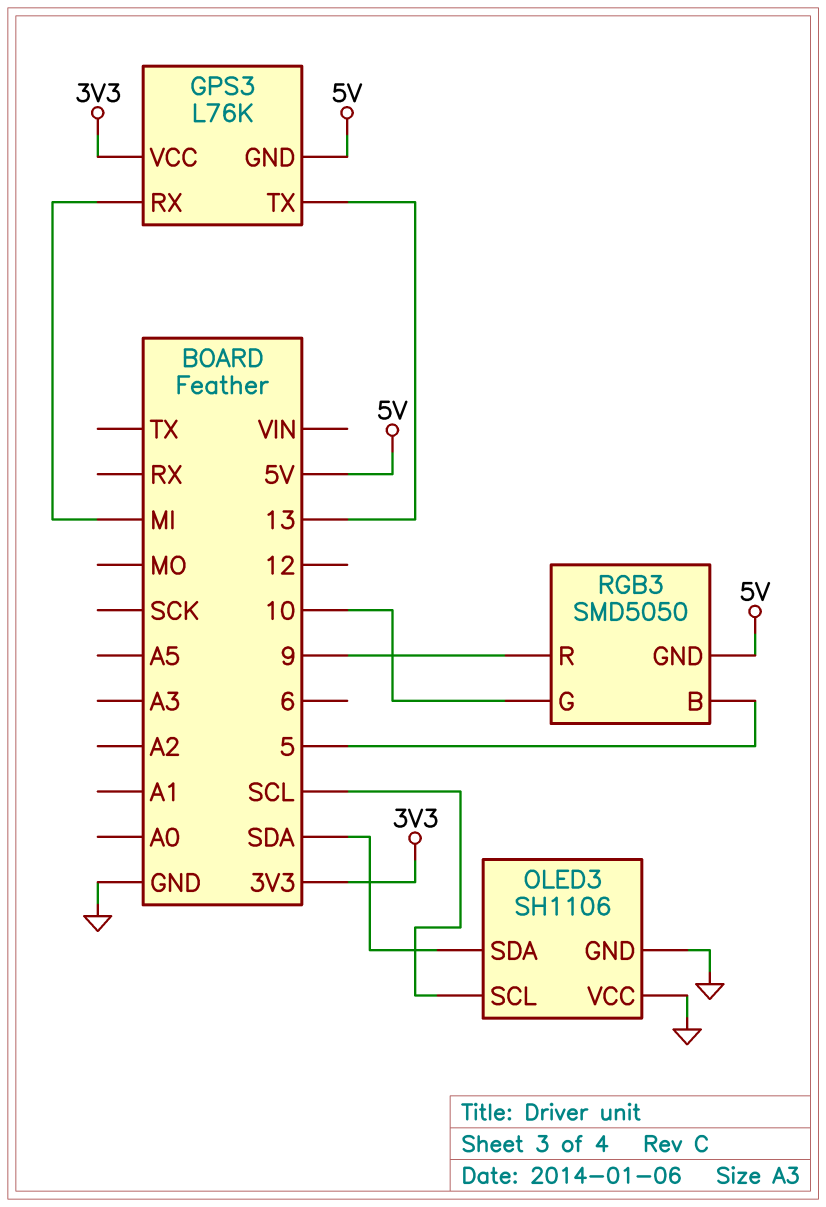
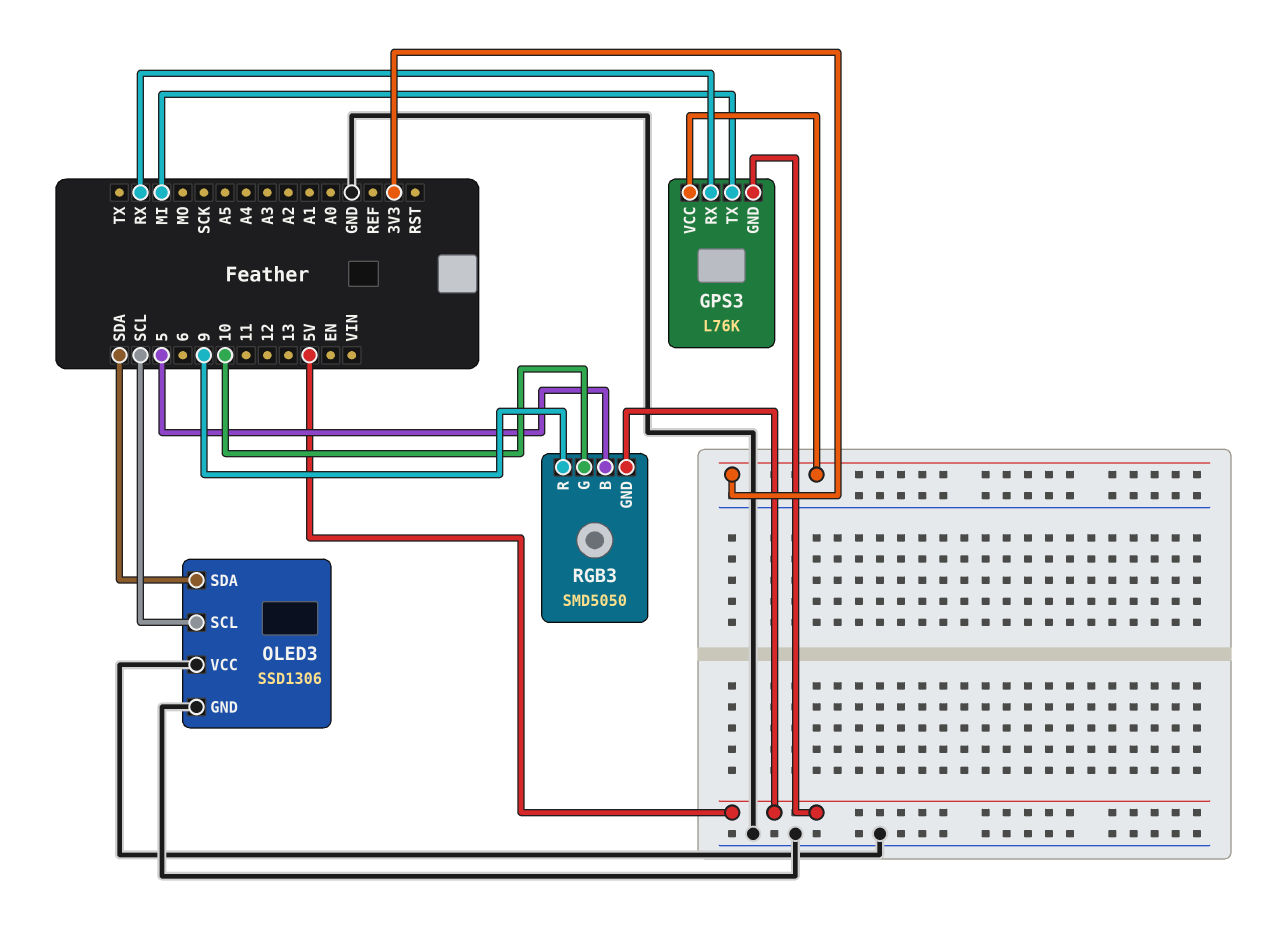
GPS3 pin RX: MI -> RX
GPS3 pin TX: 13 -> MI
OLED3: SH1106 -> SSD1306

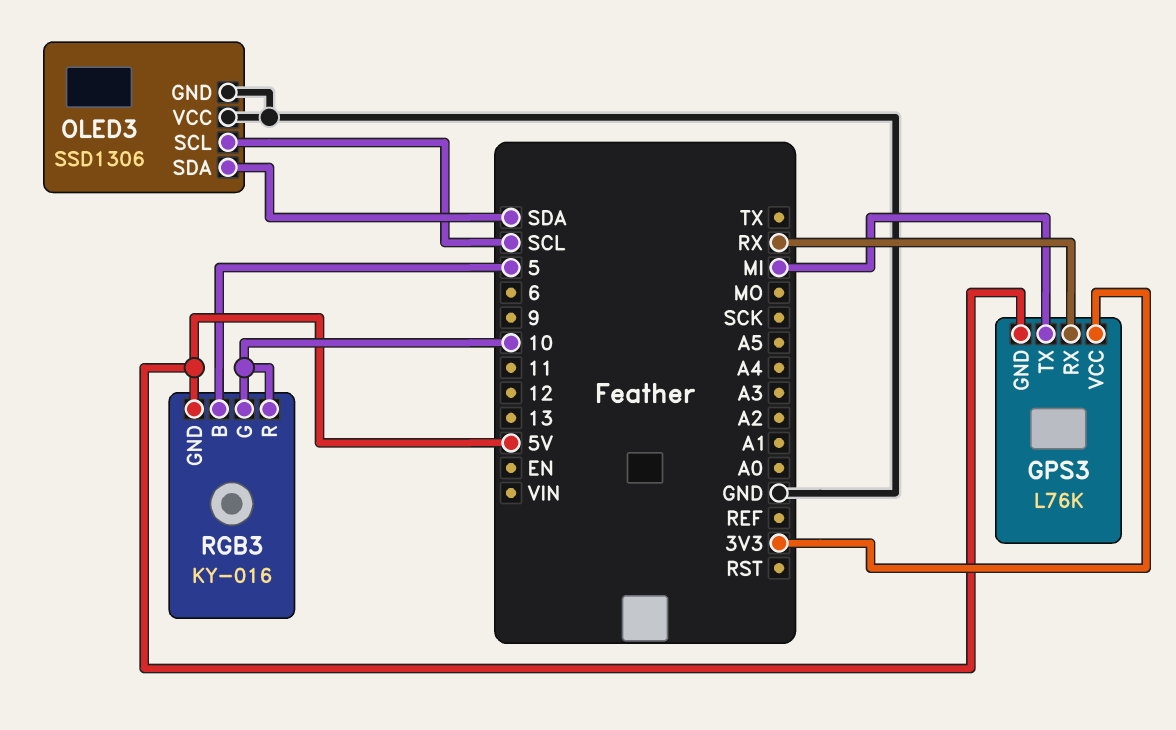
RGB3: SMD5050 -> KY-016
RGB3 pin R: 9 -> 10

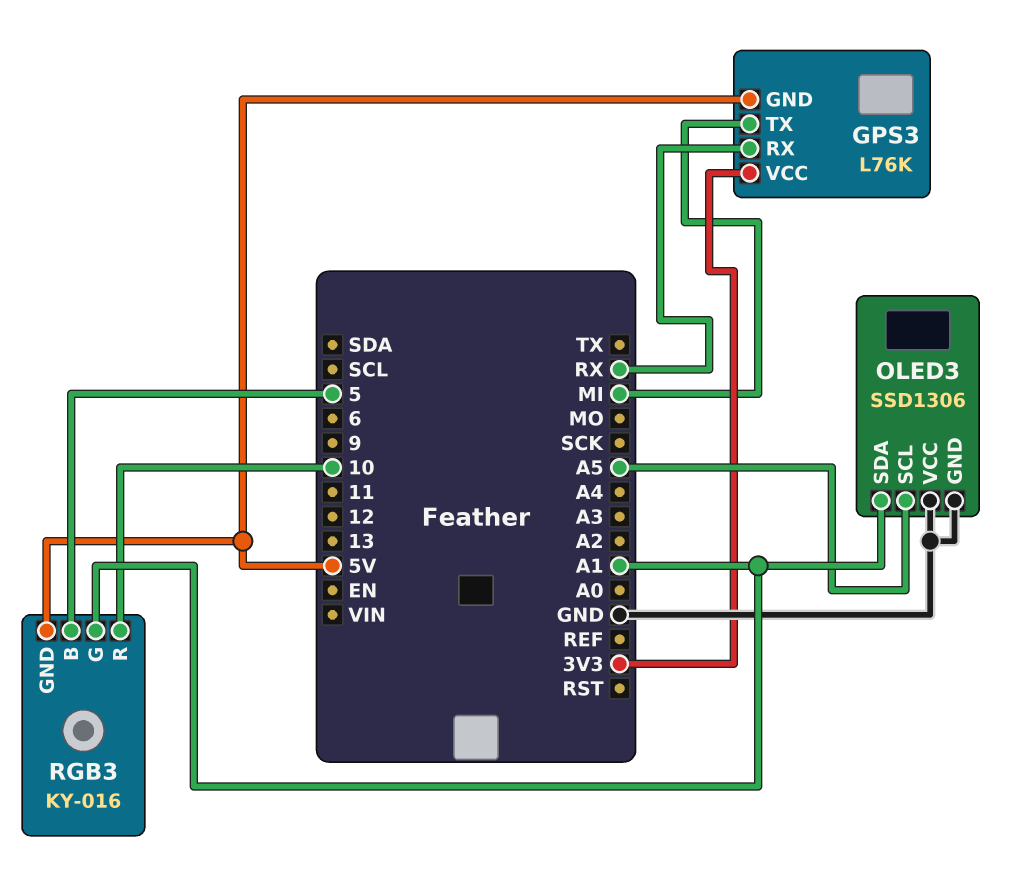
OLED3 pin SCL: SCL -> A5
OLED3 pin SDA: SDA -> A1
RGB3 pin G: 10 -> A1

